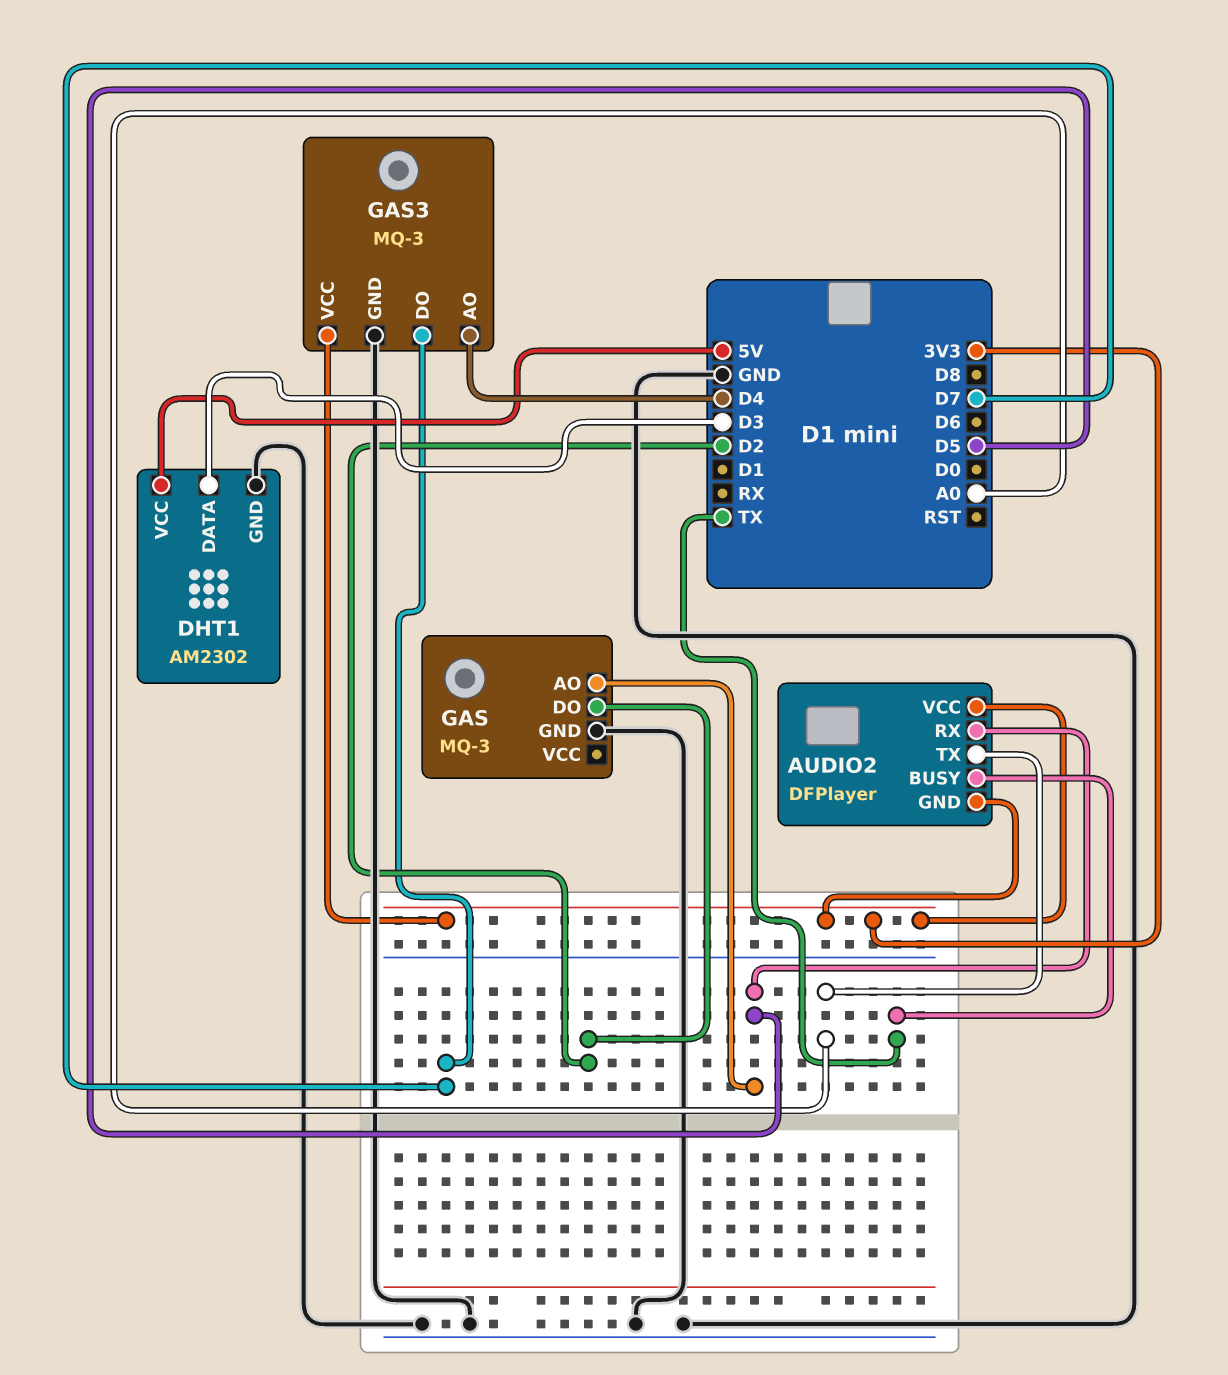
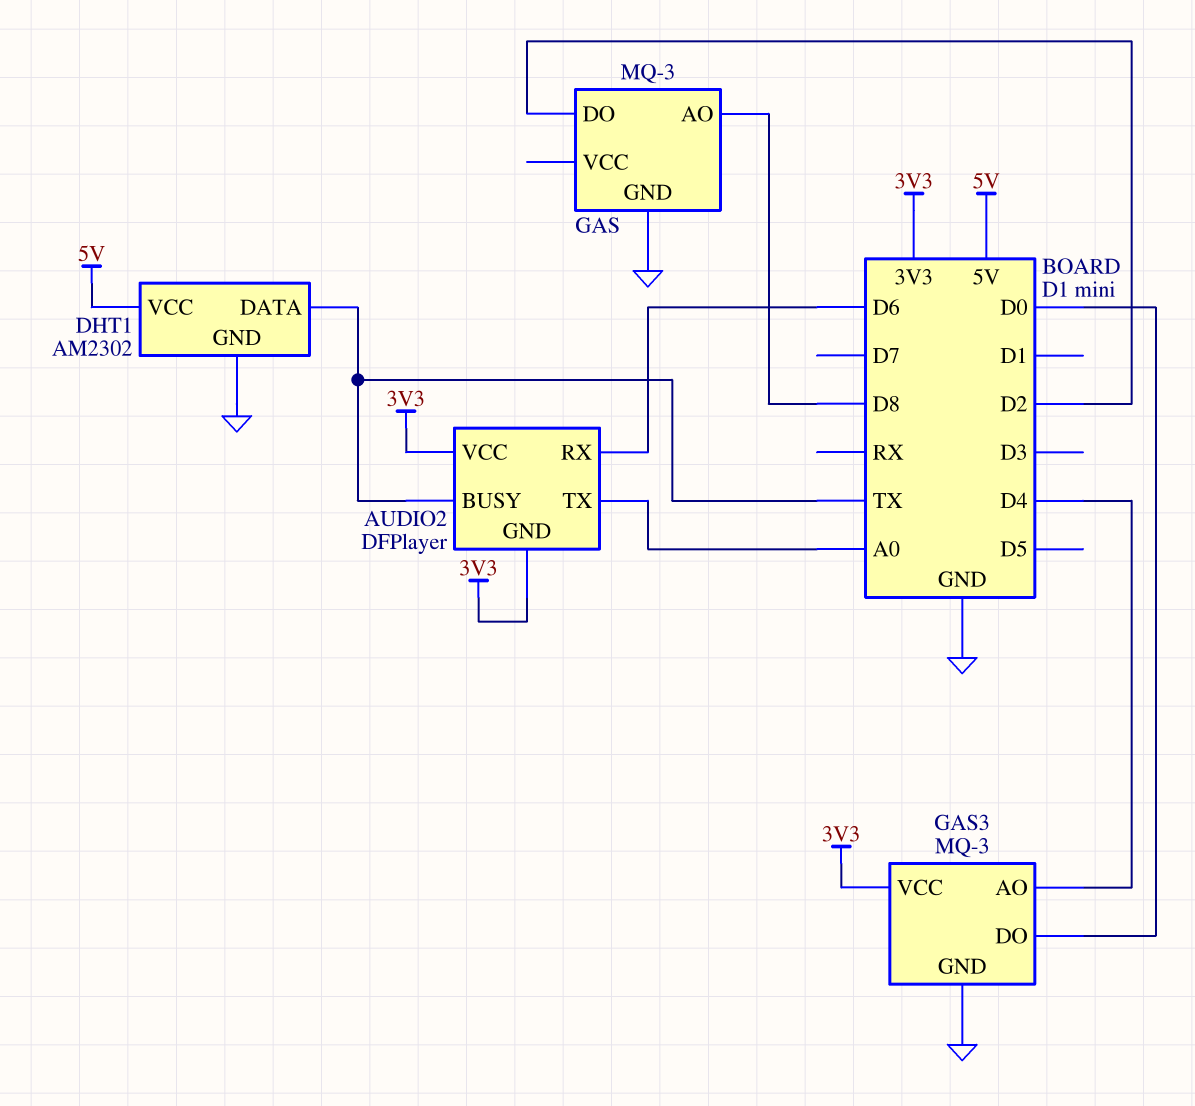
AUDIO2 pin RX: D5 -> D6
DHT1 pin DATA: D3 -> TX
GAS pin AO: D5 -> D8
GAS3 pin DO: D7 -> D0

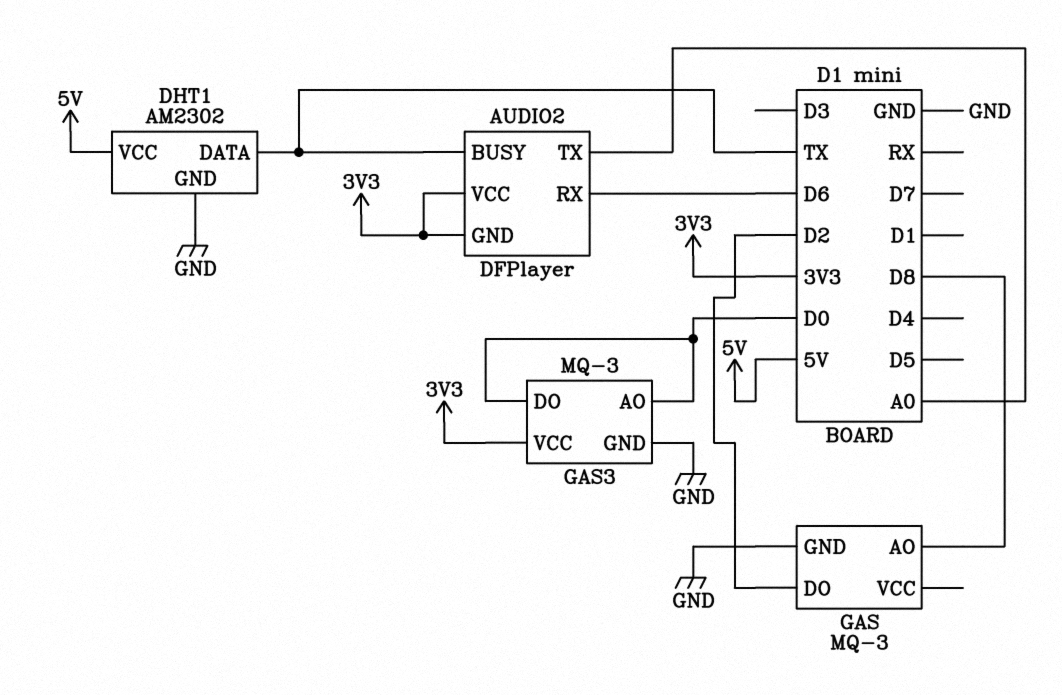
GAS3 pin AO: D4 -> D0

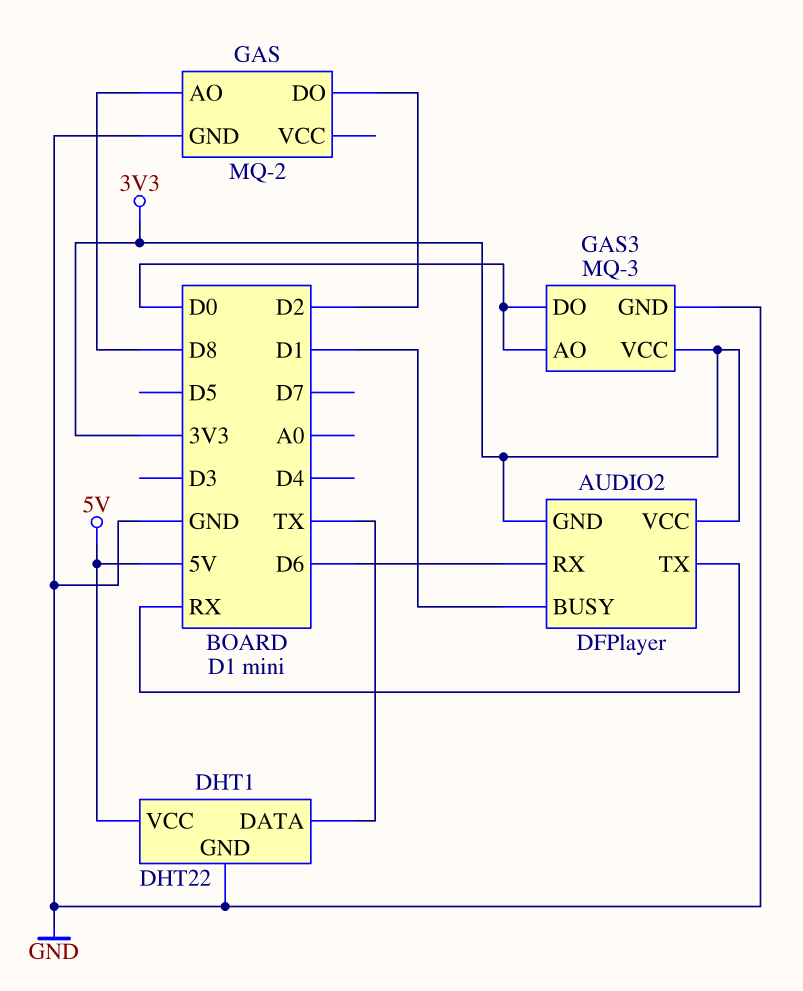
AUDIO2 pin BUSY: TX -> D1
AUDIO2 pin TX: A0 -> RX
DHT1: AM2302 -> DHT22
GAS: MQ-3 -> MQ-2

